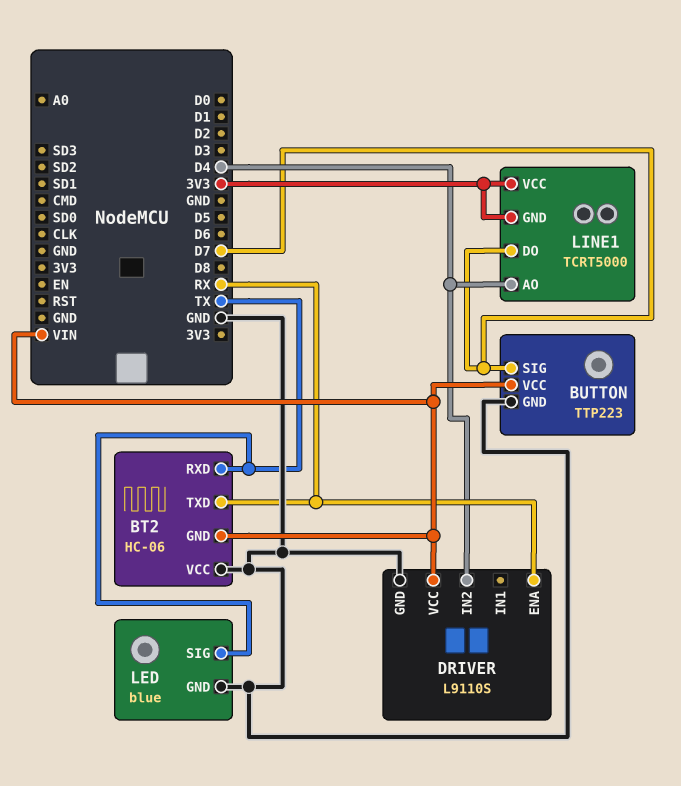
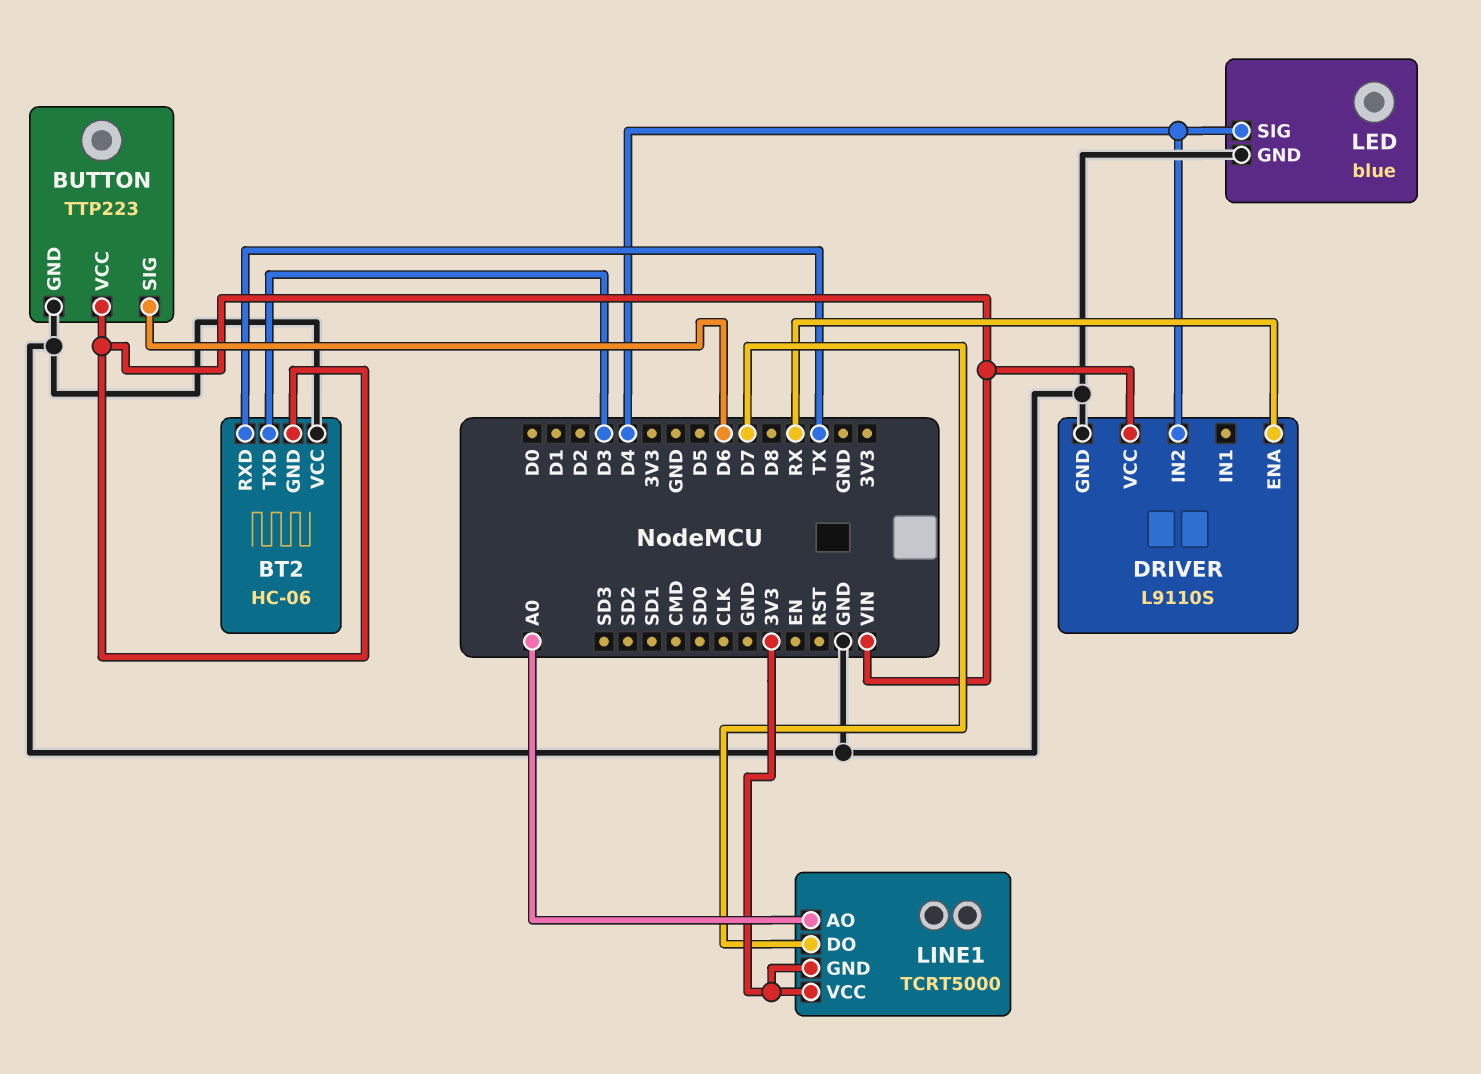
BT2 pin TXD: RX -> D3
BUTTON pin SIG: D7 -> D6
LED pin SIG: TX -> D4
LINE1 pin AO: D4 -> A0

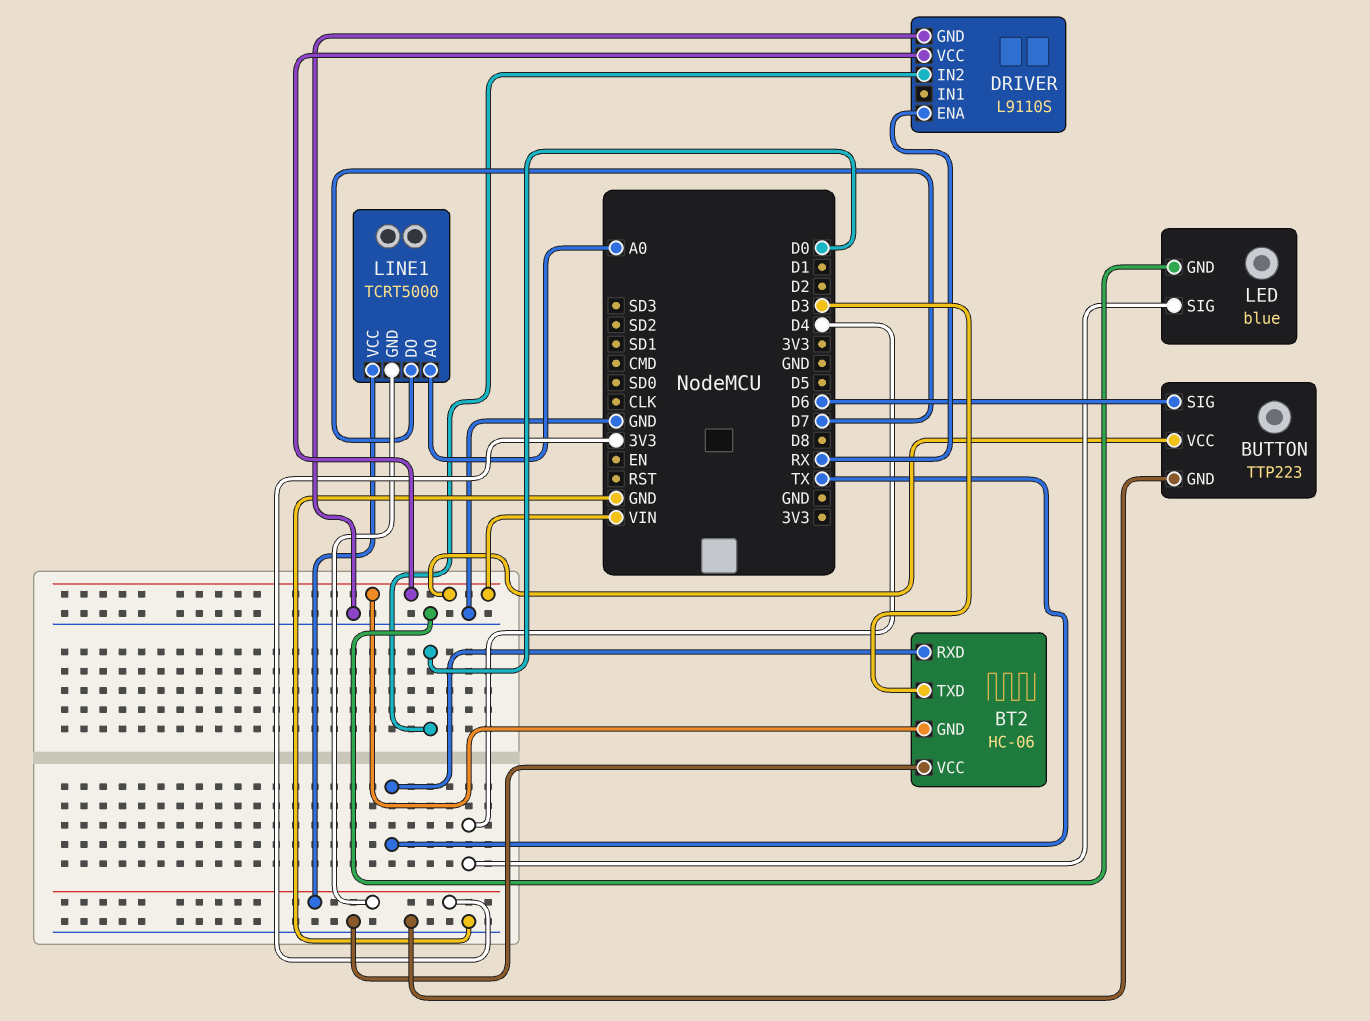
DRIVER pin IN2: D4 -> D0

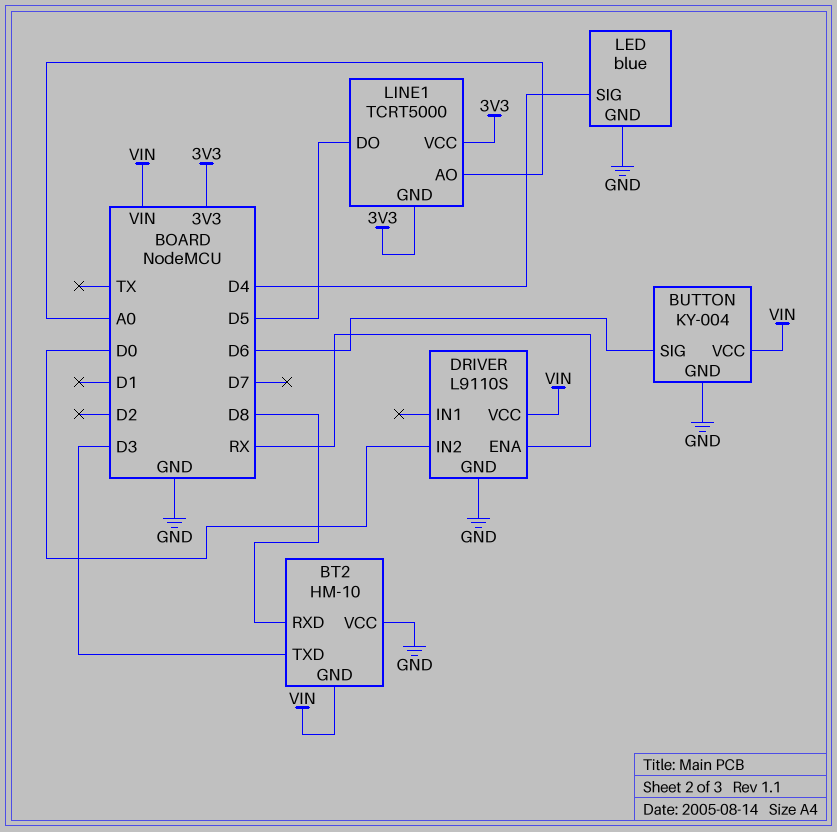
BT2: HC-06 -> HM-10
BT2 pin RXD: TX -> D8
BUTTON: TTP223 -> KY-004
LINE1 pin DO: D7 -> D5

